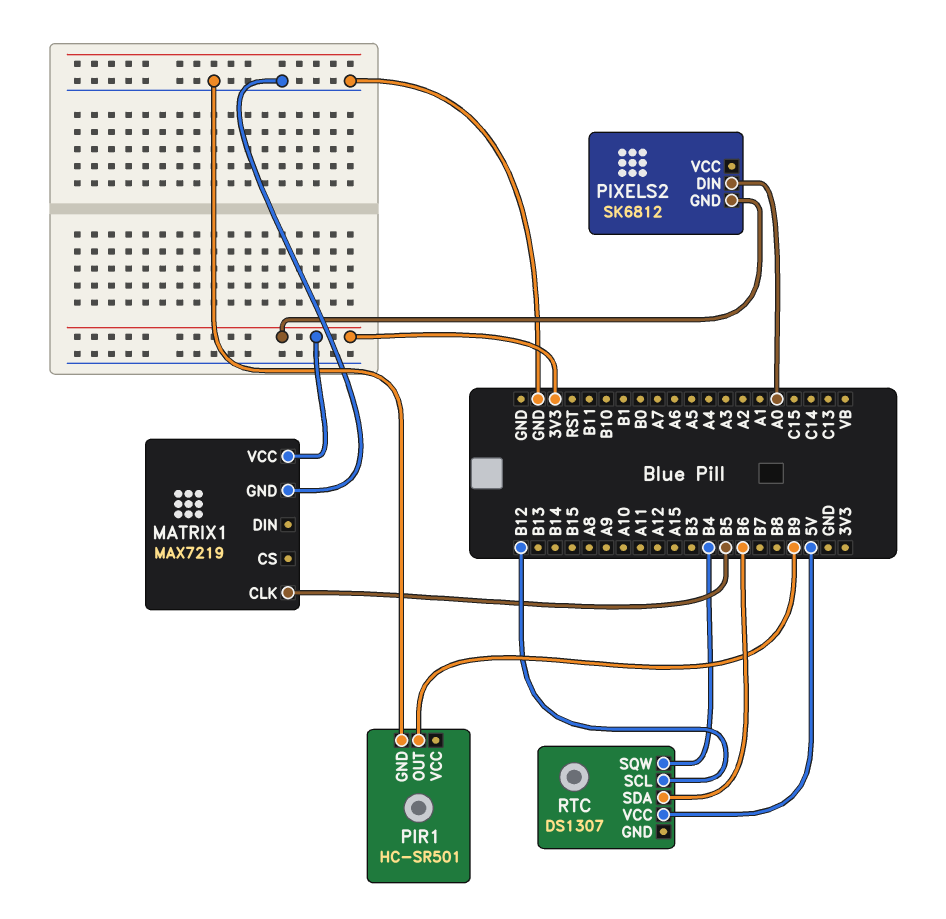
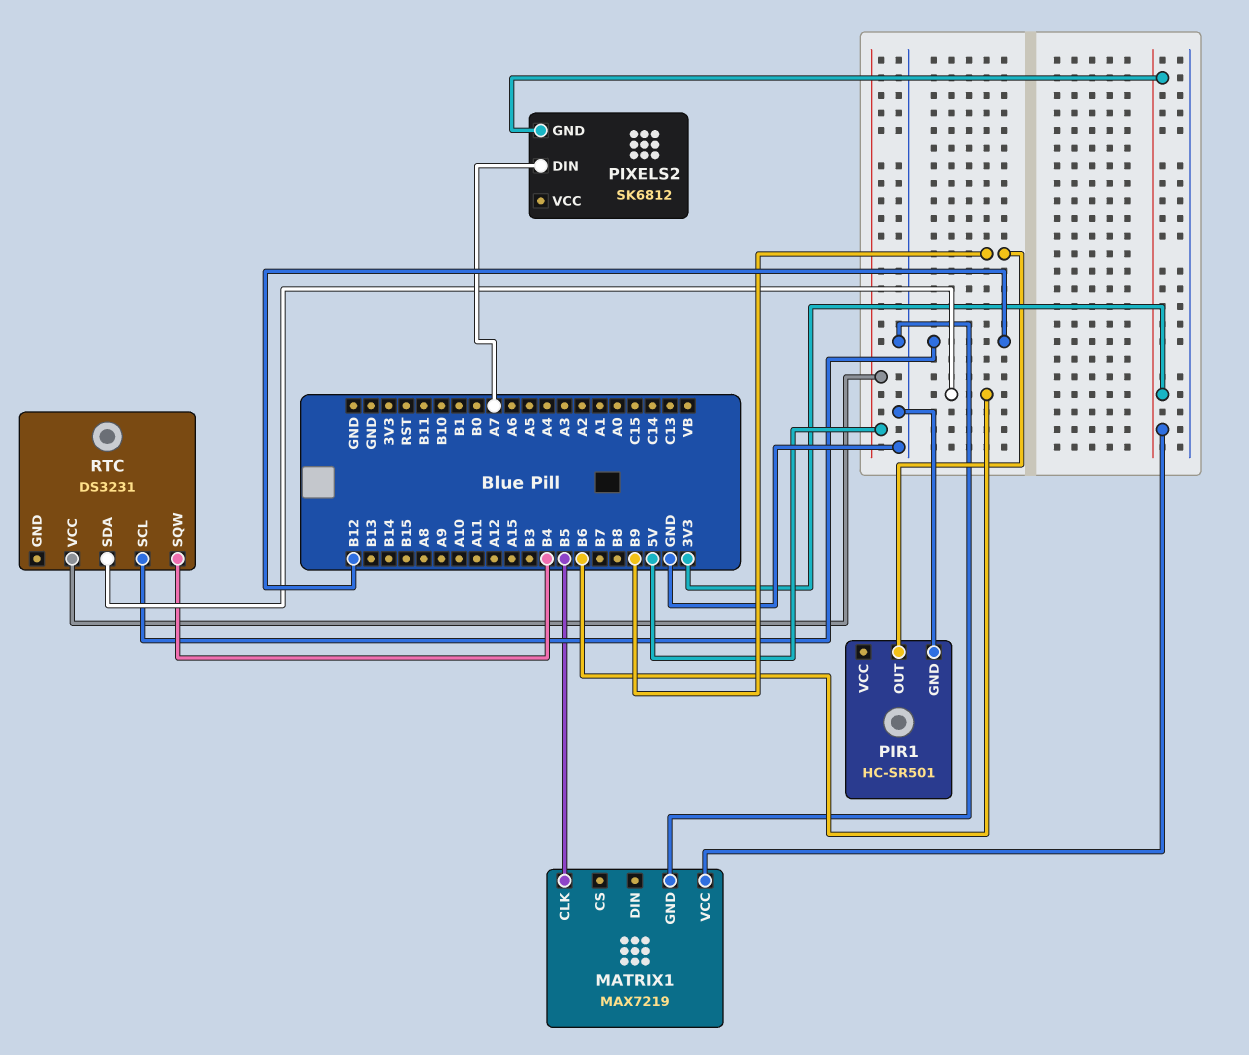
PIXELS2 pin DIN: A0 -> A7
RTC: DS1307 -> DS3231

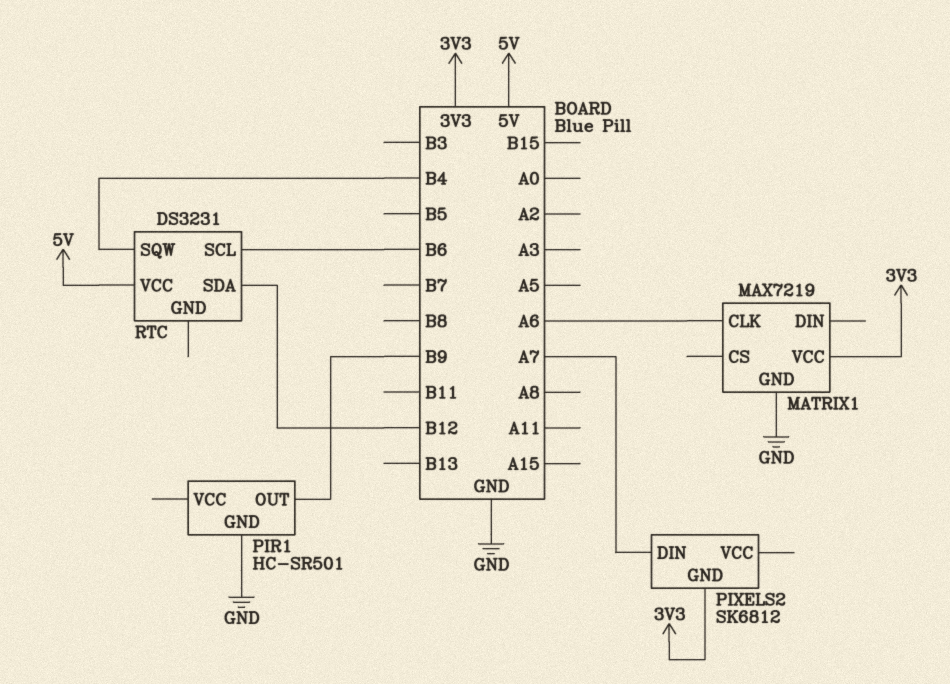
MATRIX1 pin CLK: B5 -> A6
RTC pin SCL: B12 -> B6
RTC pin SDA: B6 -> B12

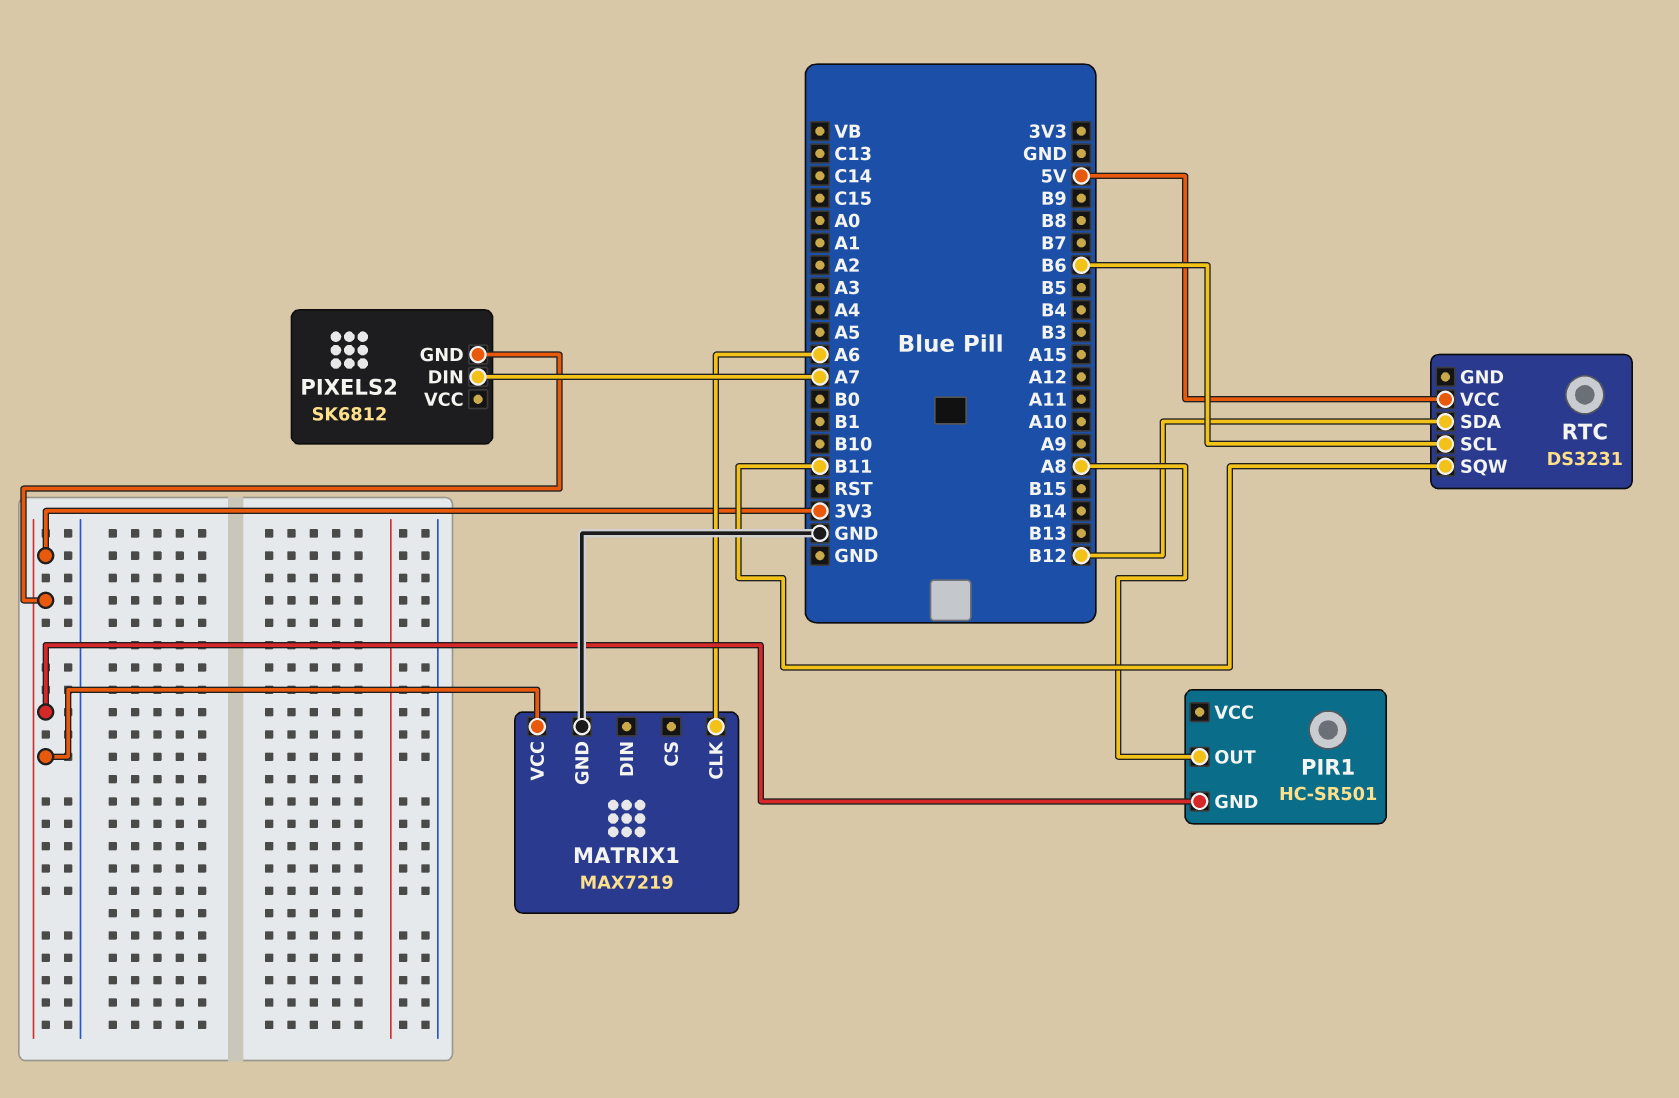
PIR1 pin GND: GND -> 3V3
PIR1 pin OUT: B9 -> A8
RTC pin SQW: B4 -> B11

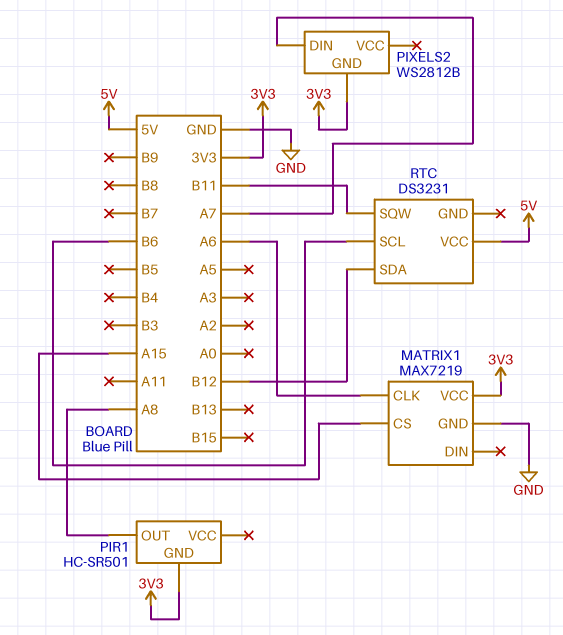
MATRIX1 pin CS: none -> A15
PIXELS2: SK6812 -> WS2812B

